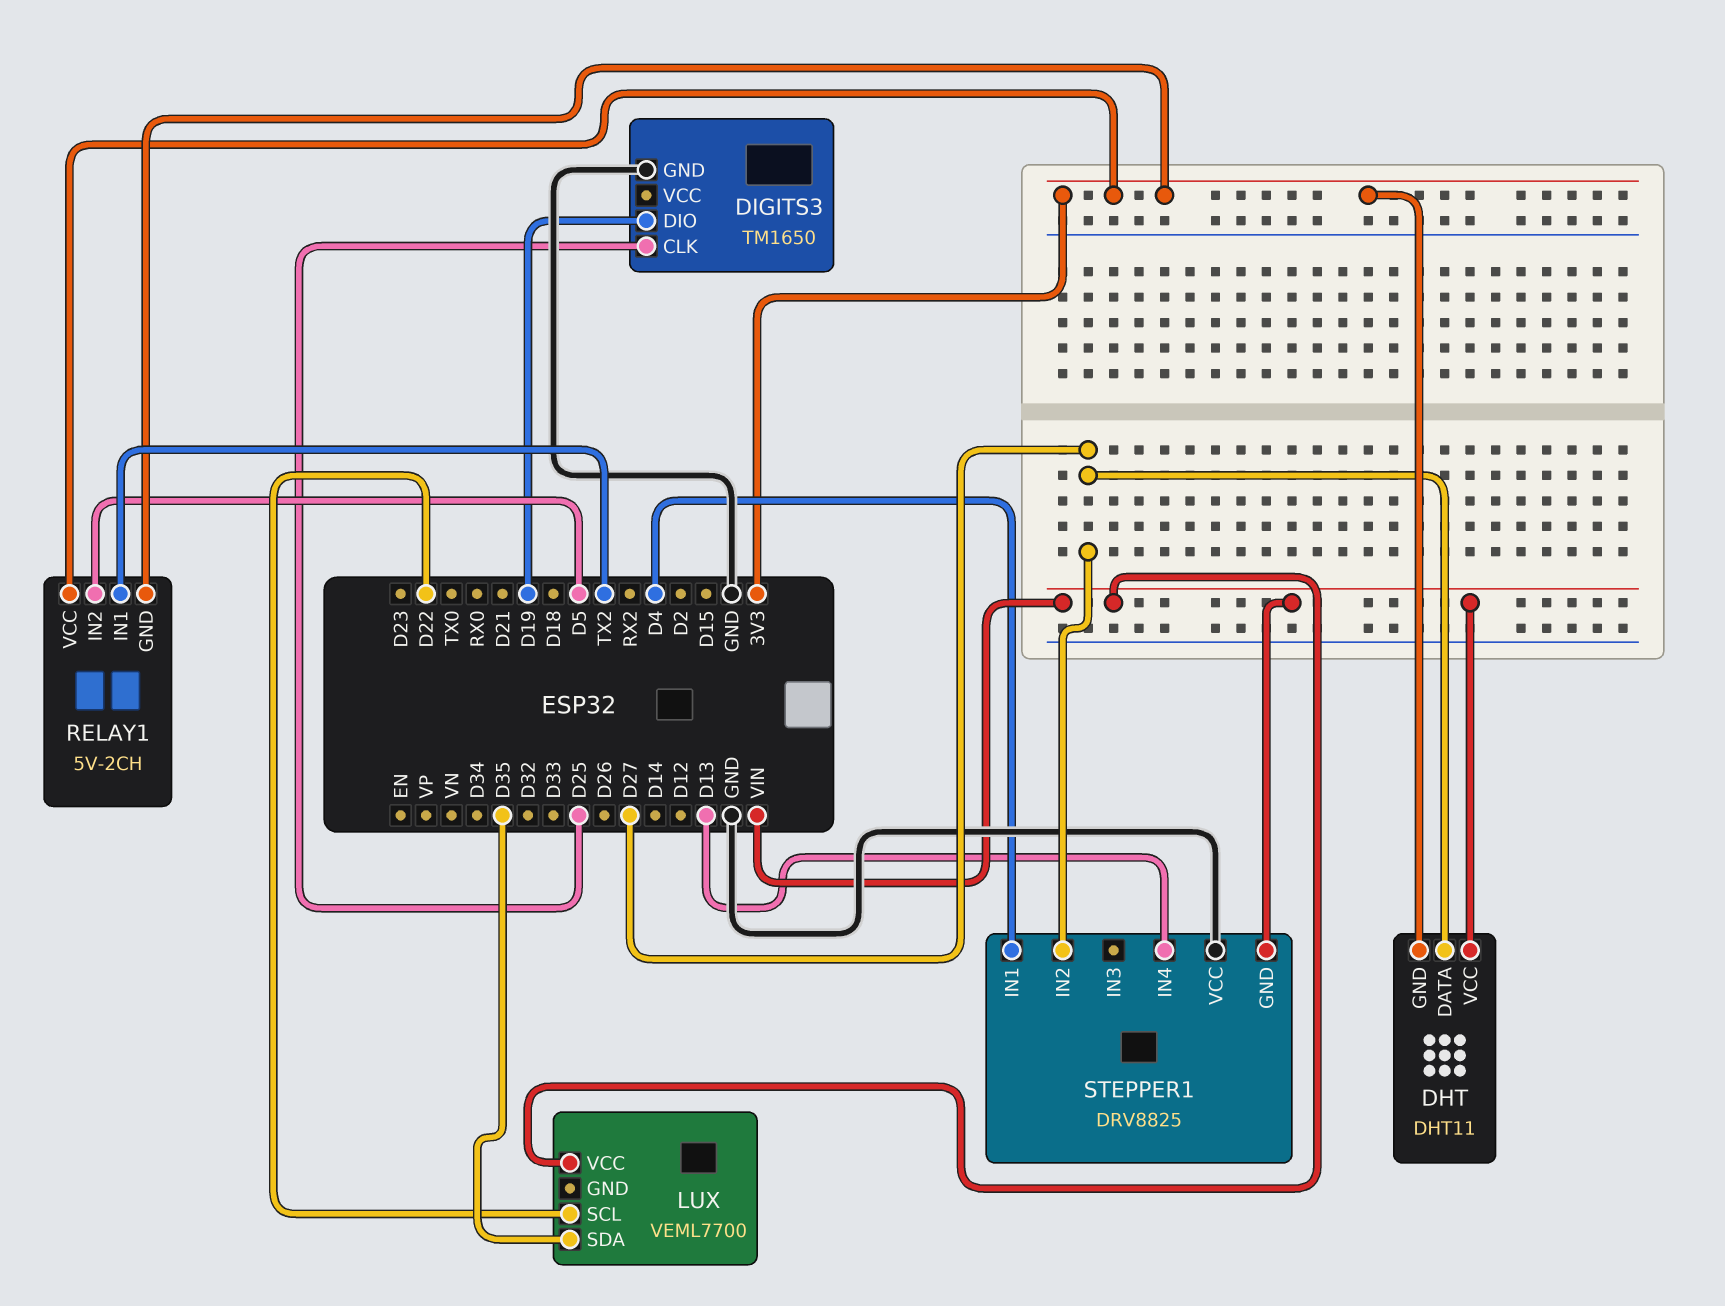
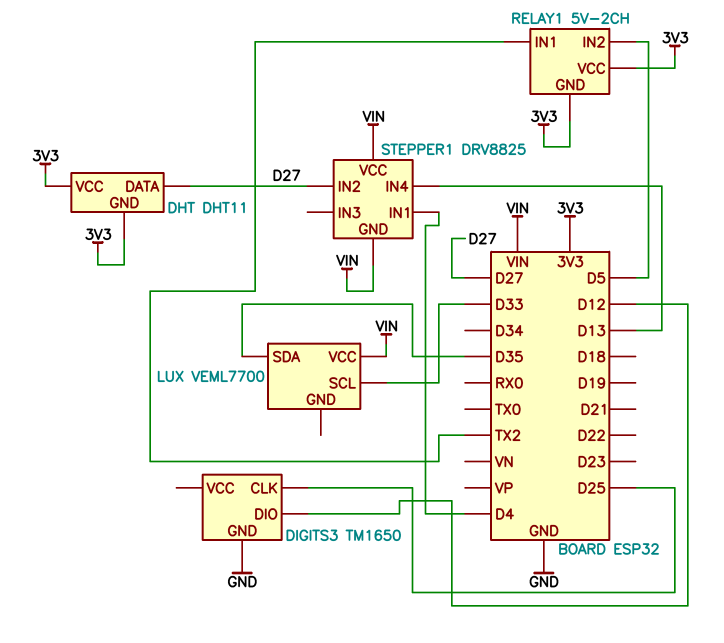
DHT pin VCC: VIN -> 3V3
DIGITS3 pin DIO: D19 -> D12
LUX pin SCL: D22 -> D33
STEPPER1 pin VCC: GND -> VIN

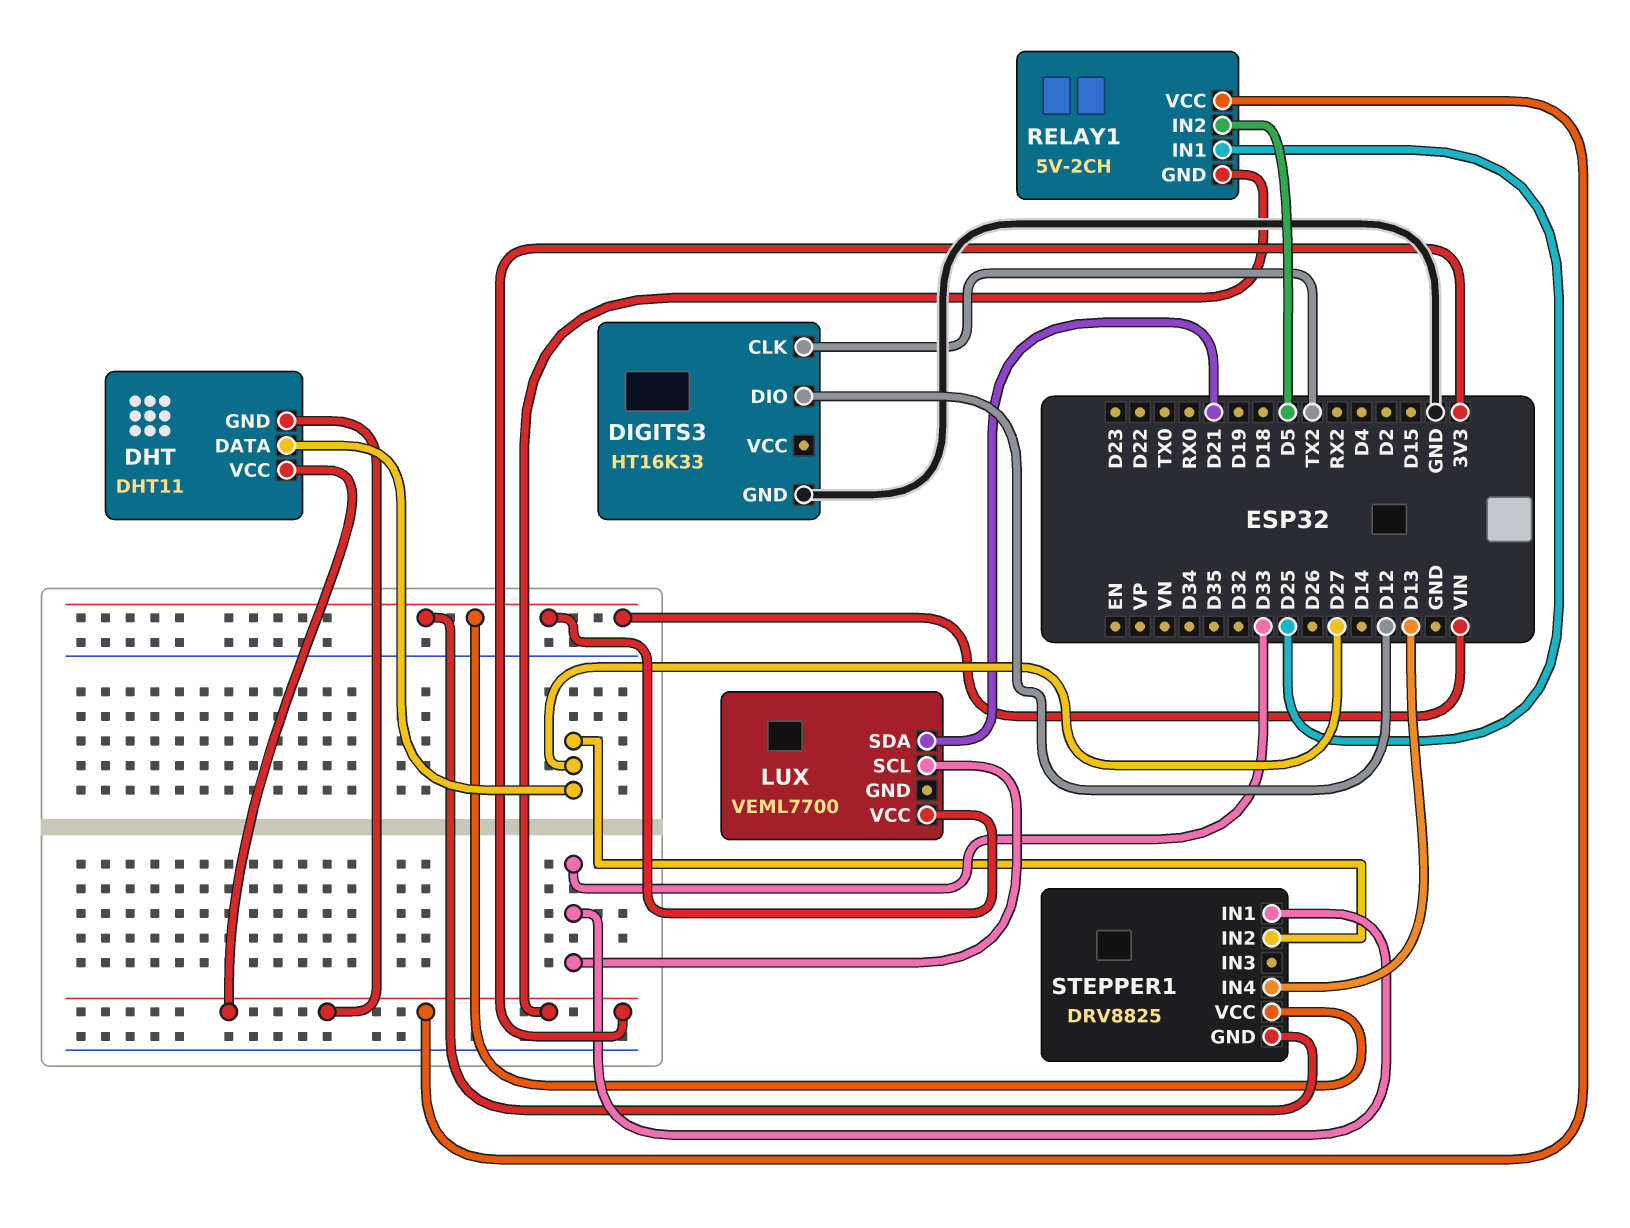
DIGITS3: TM1650 -> HT16K33
DIGITS3 pin CLK: D25 -> TX2
LUX pin SDA: D35 -> D21
RELAY1 pin IN1: TX2 -> D25
STEPPER1 pin IN1: D4 -> D33

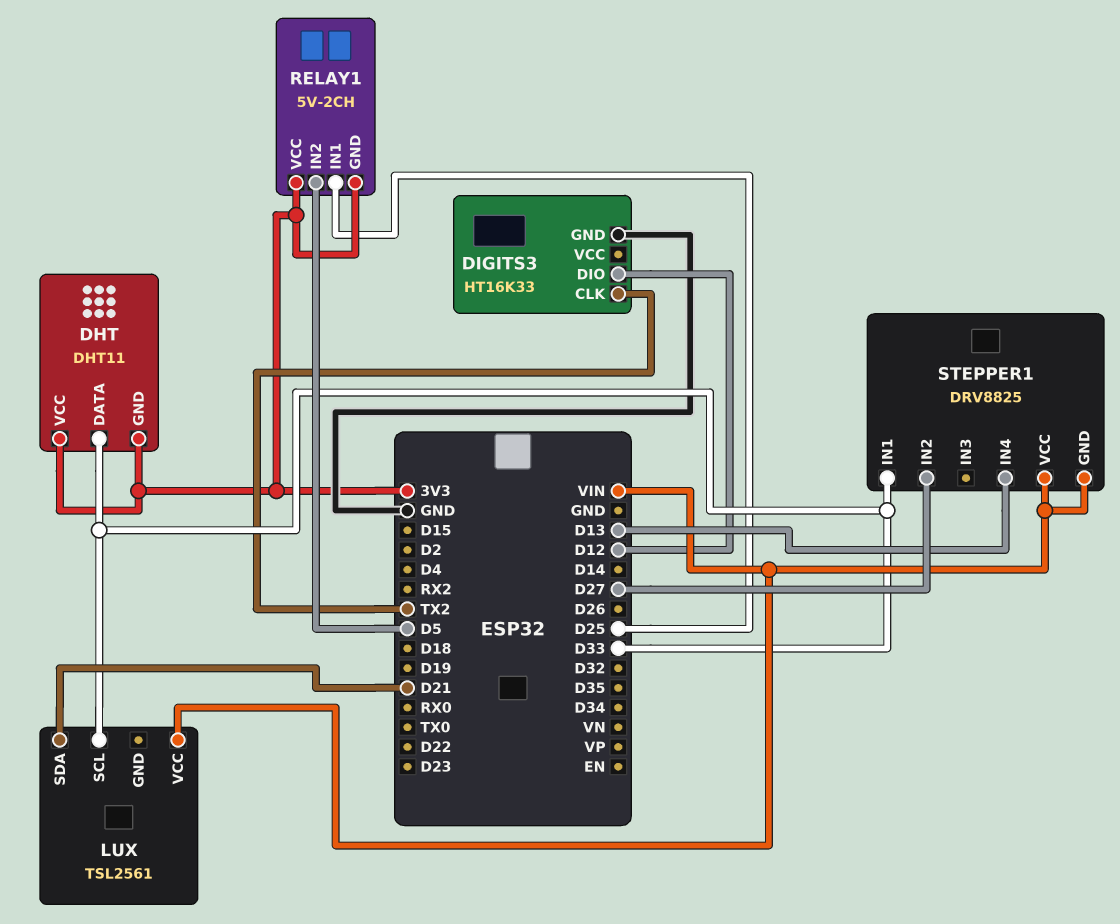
DHT pin DATA: D27 -> D33
LUX: VEML7700 -> TSL2561

